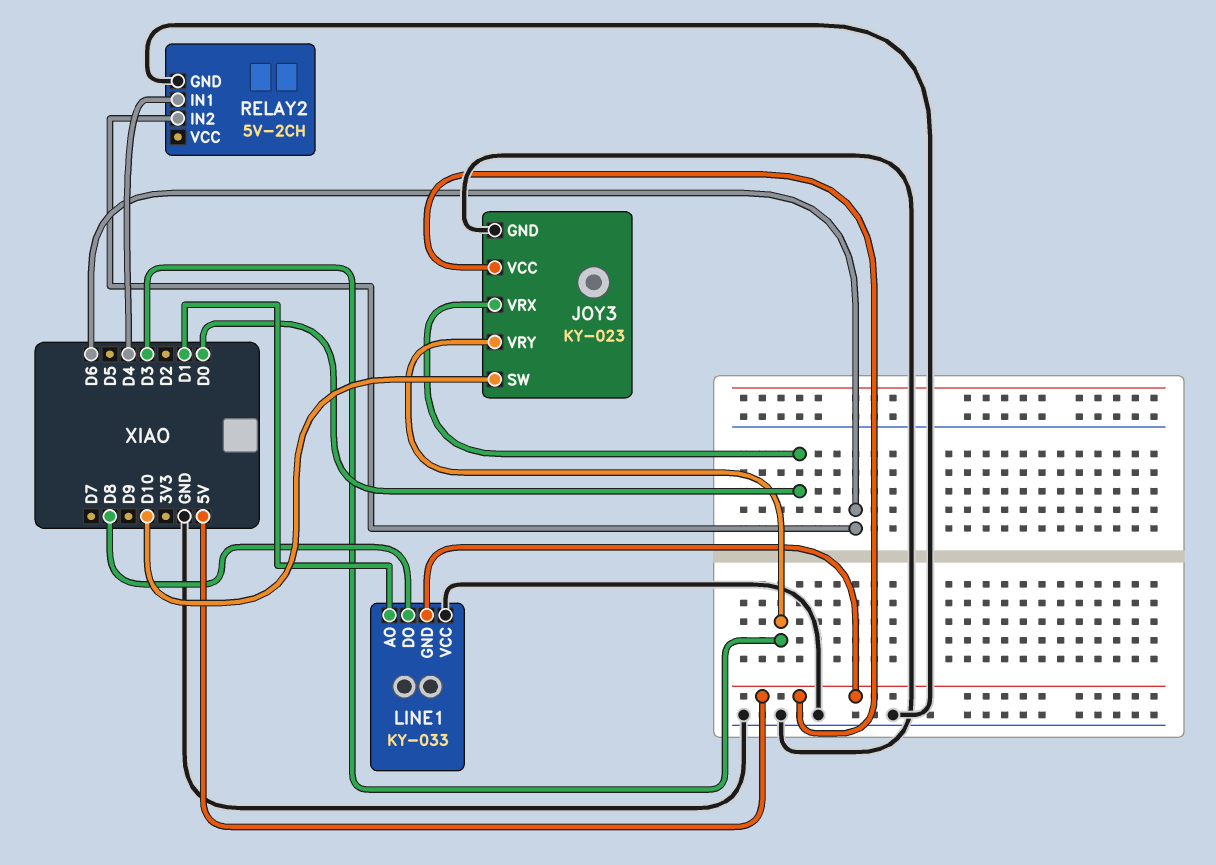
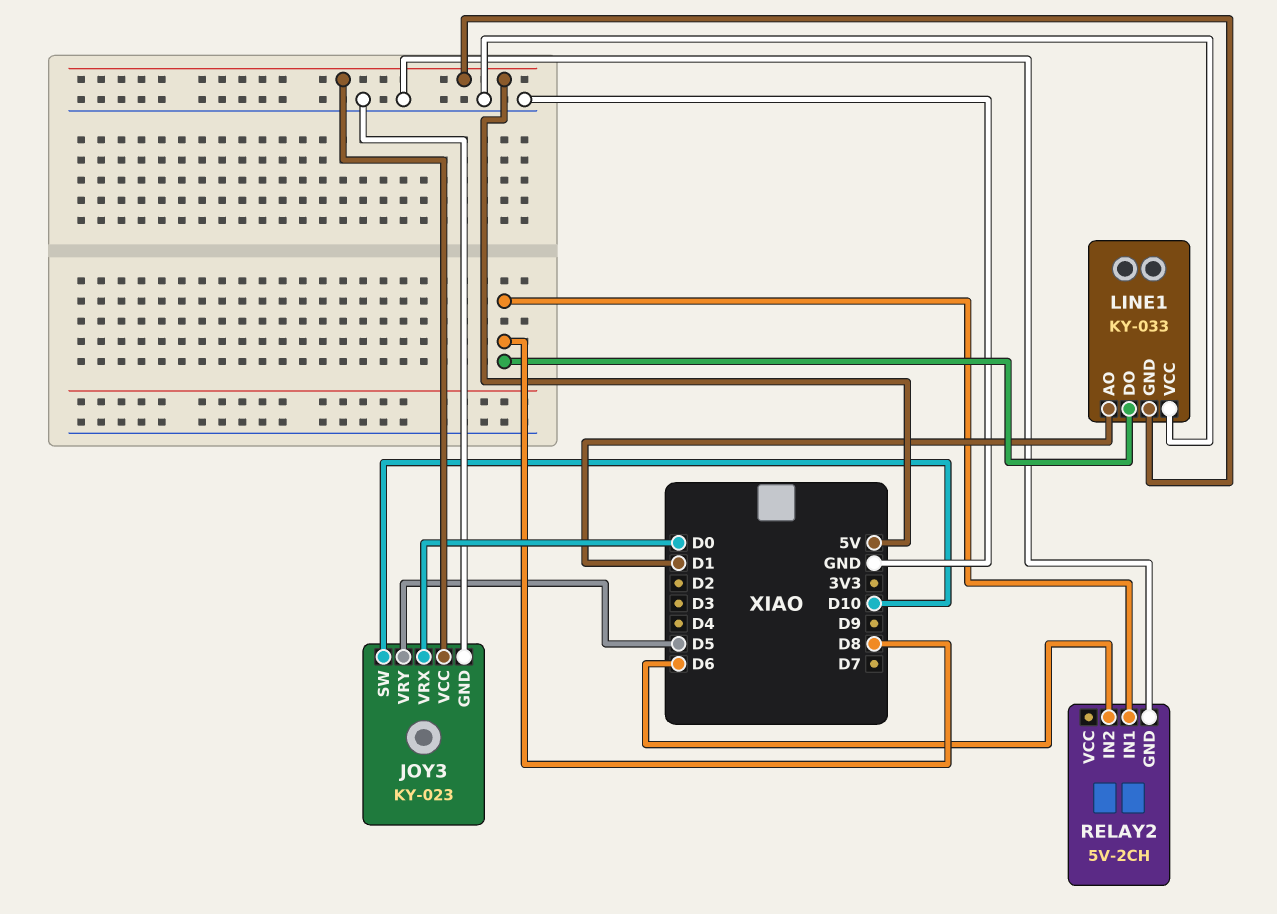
JOY3 pin VRY: D3 -> D5
RELAY2 pin IN1: D4 -> D8

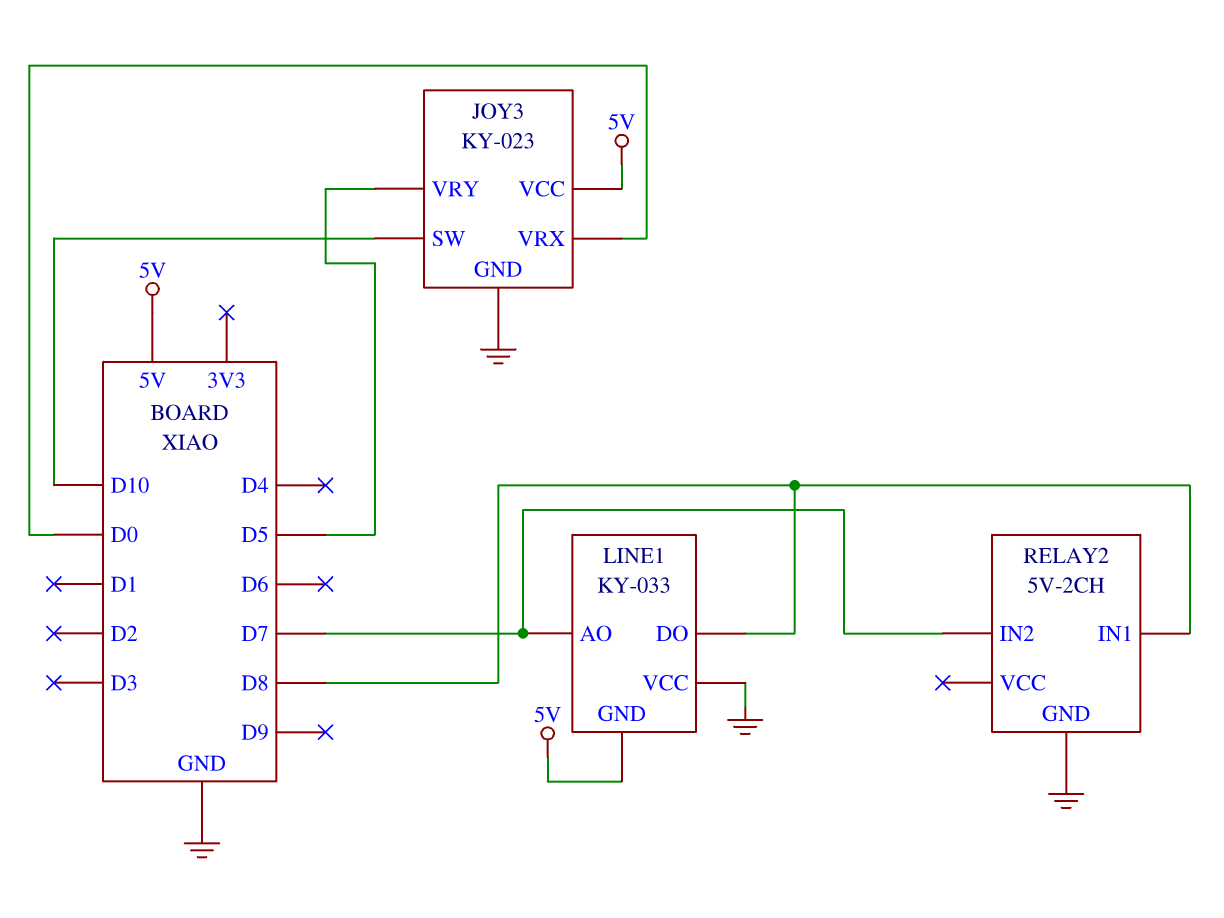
LINE1 pin AO: D1 -> D7
RELAY2 pin IN2: D6 -> D7

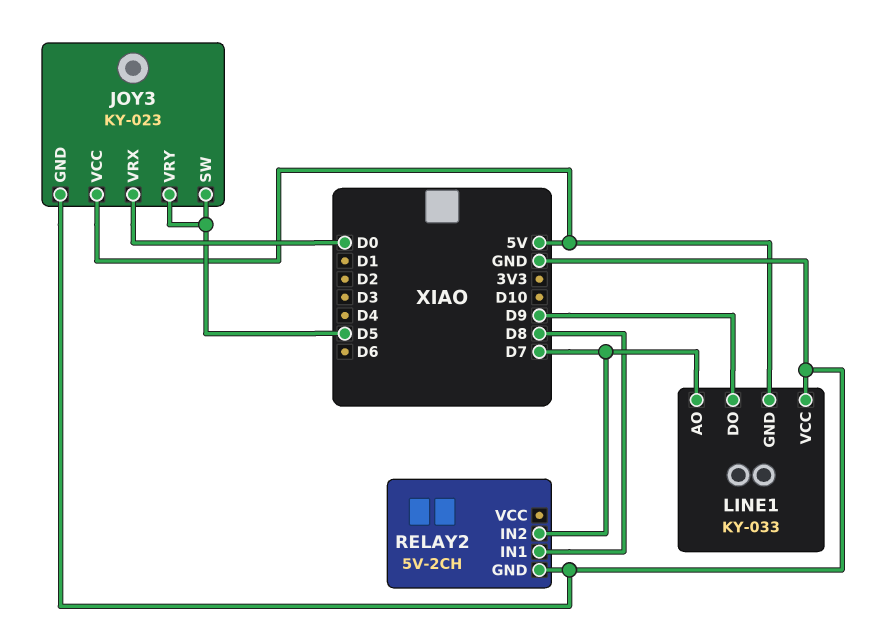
JOY3 pin SW: D10 -> D5
LINE1 pin DO: D8 -> D9

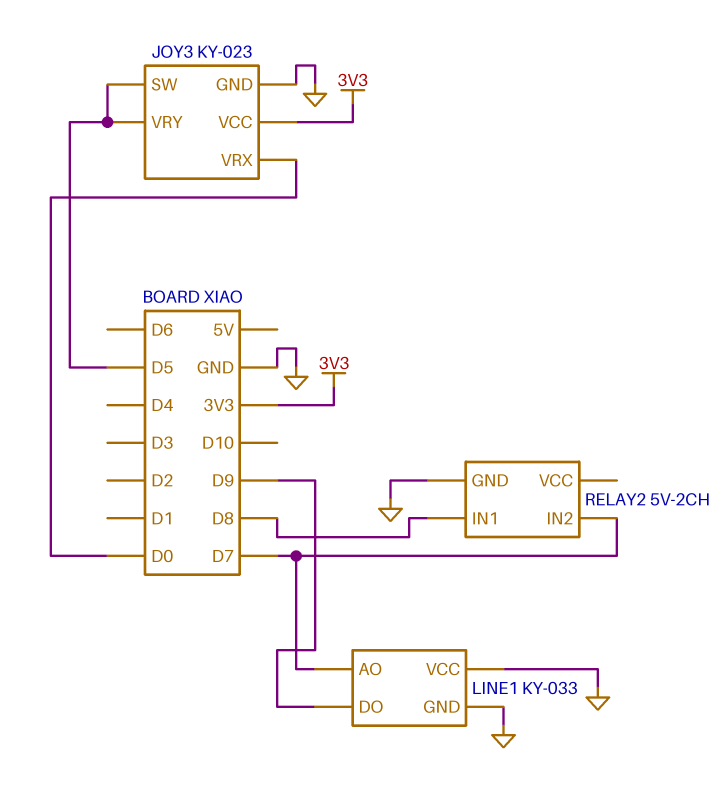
JOY3 pin VCC: 5V -> 3V3
LINE1 pin GND: 5V -> GND

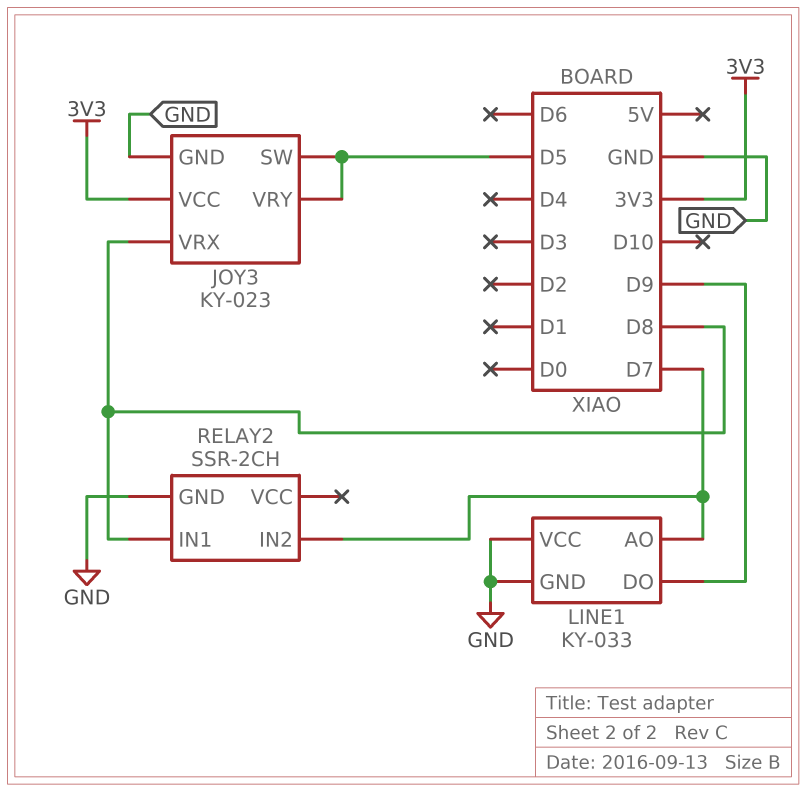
JOY3 pin VRX: D0 -> D8
RELAY2: 5V-2CH -> SSR-2CH

